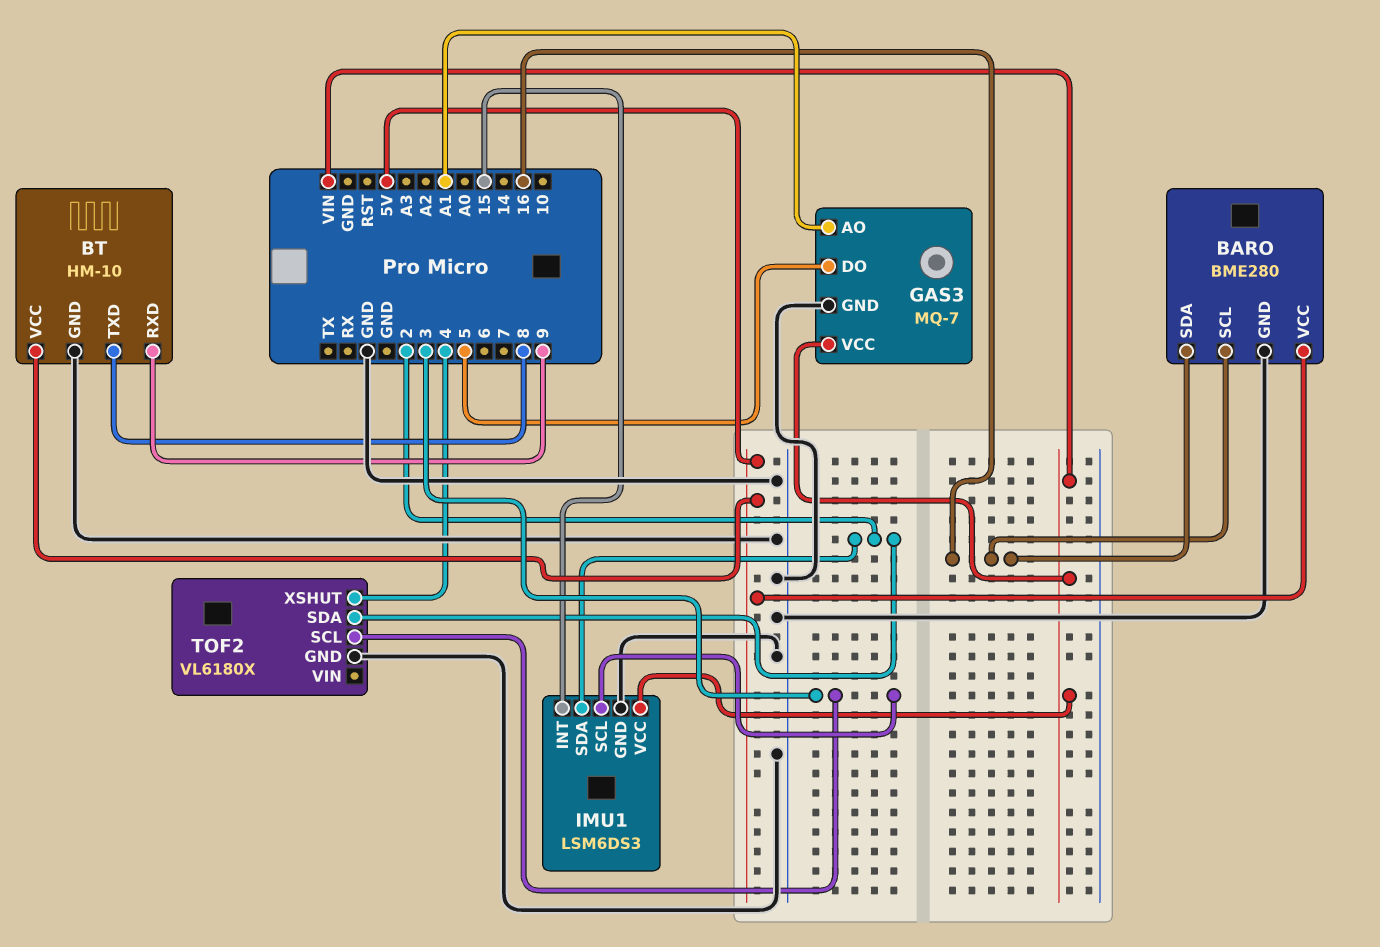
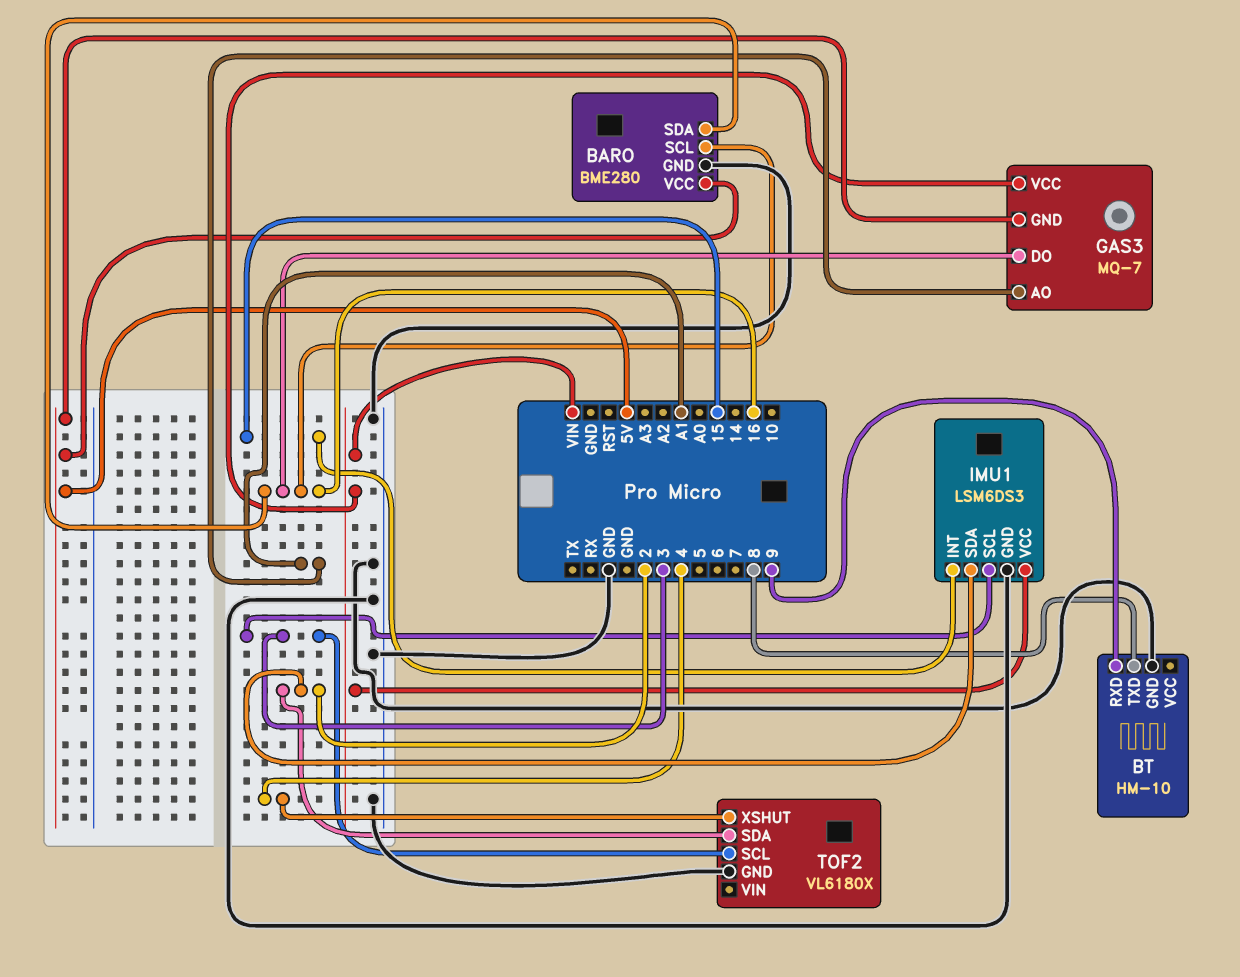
BT pin VCC: 5V -> none
GAS3 pin DO: 5 -> 16
GAS3 pin GND: GND -> 5V

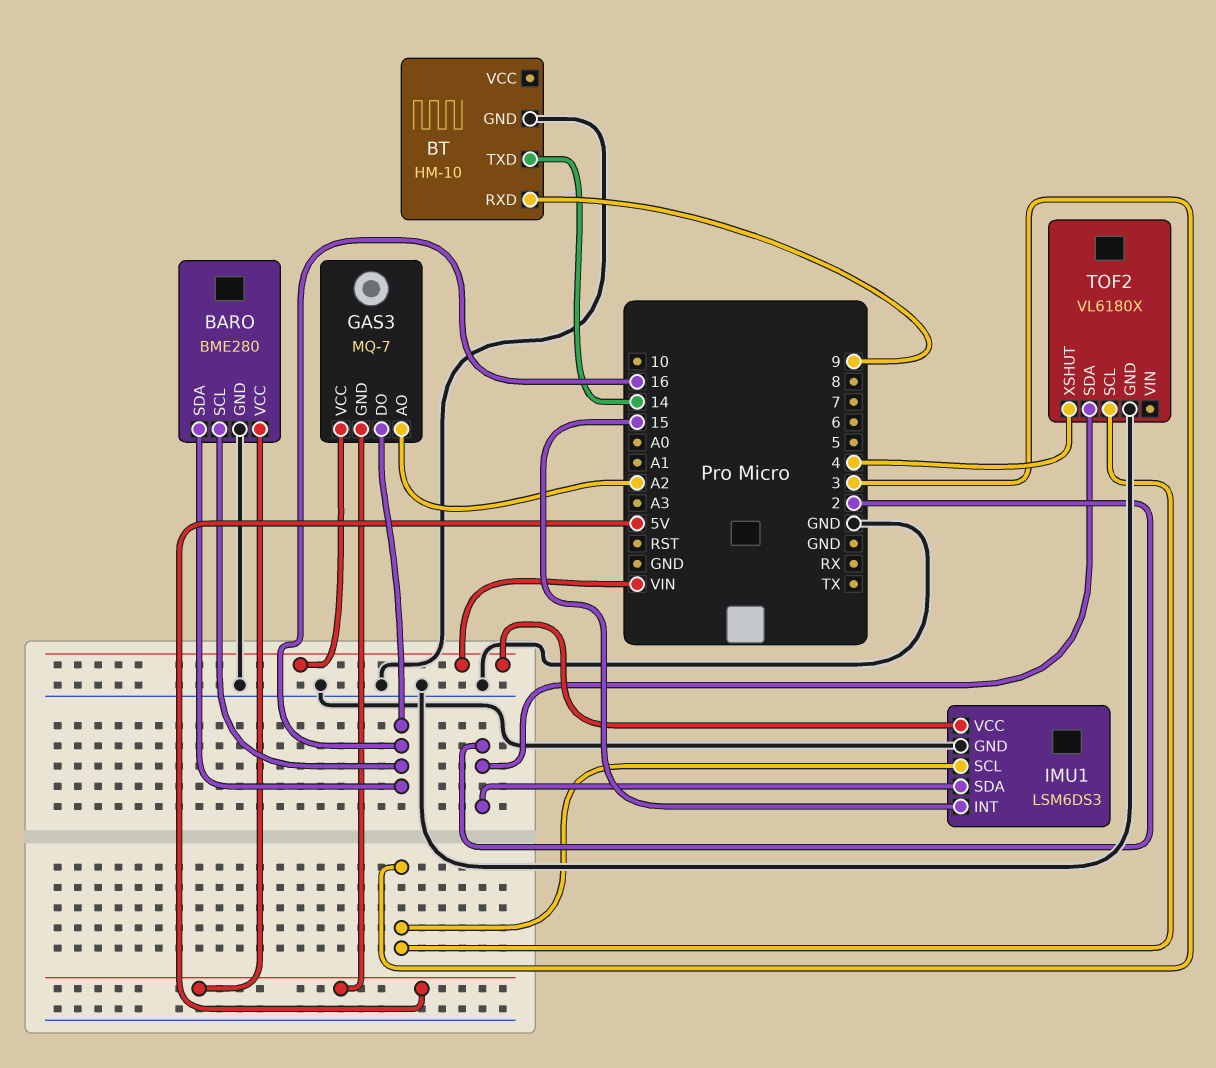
BT pin TXD: 8 -> 14
GAS3 pin AO: A1 -> A2

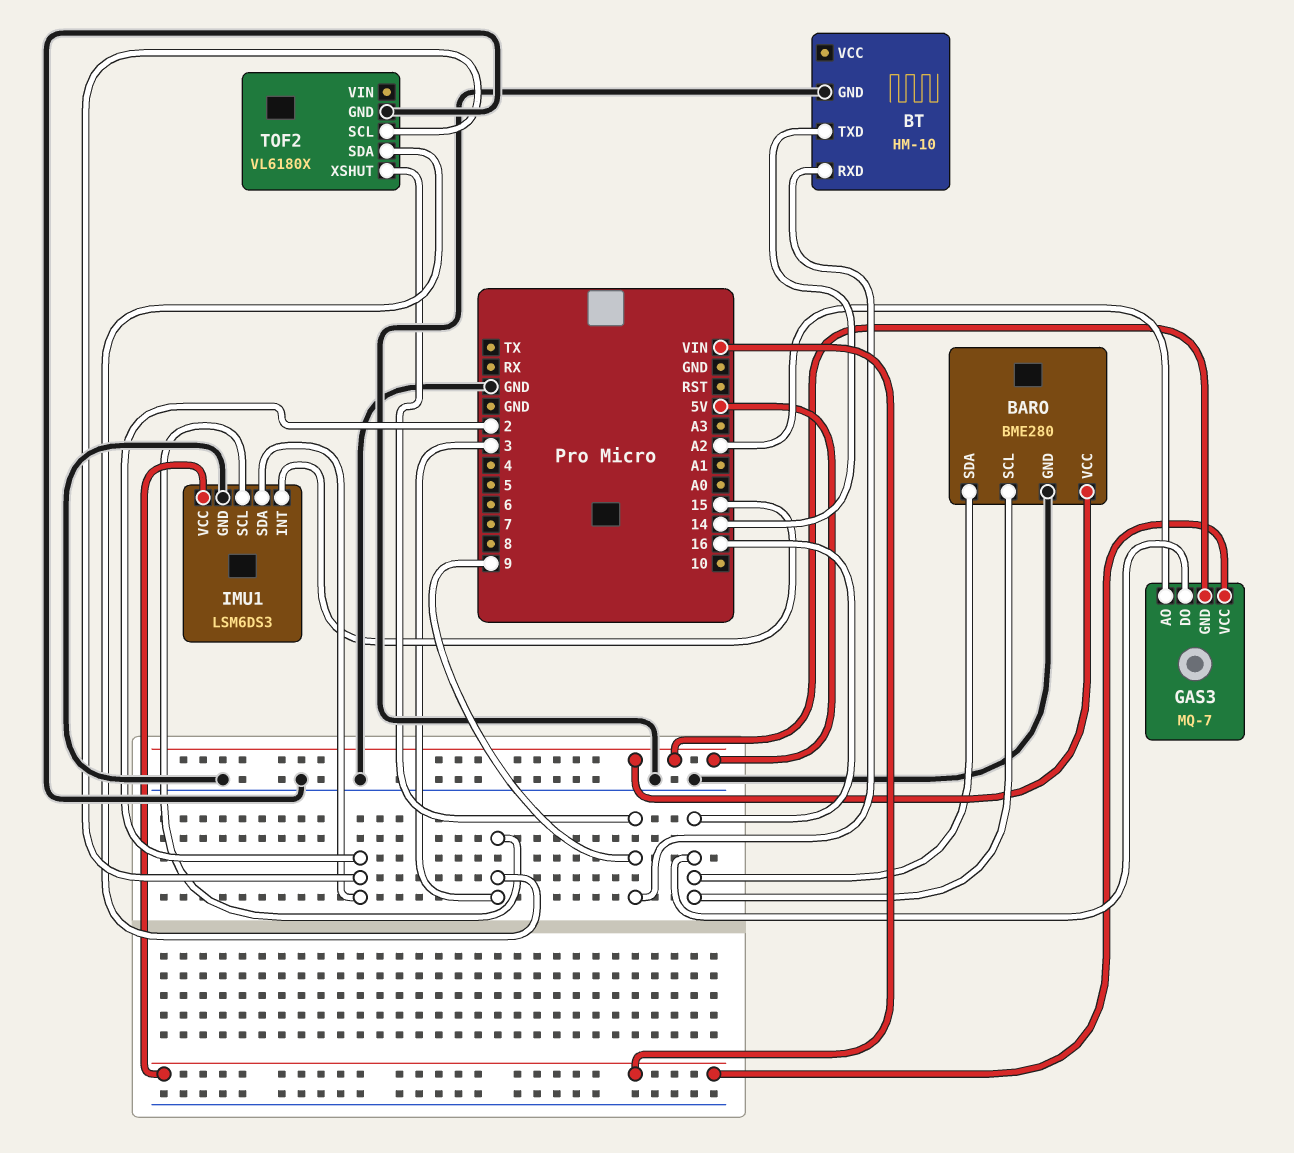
TOF2 pin SCL: 3 -> 2
TOF2 pin SDA: 2 -> 3
TOF2 pin XSHUT: 4 -> 9

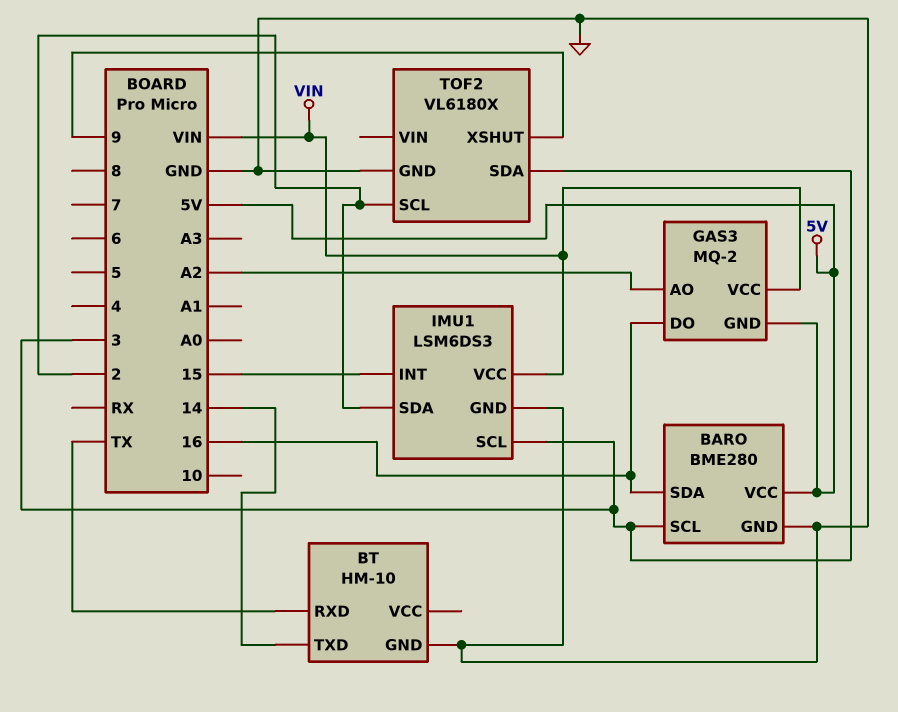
BARO pin SCL: 16 -> 3
BT pin RXD: 9 -> TX
GAS3: MQ-7 -> MQ-2

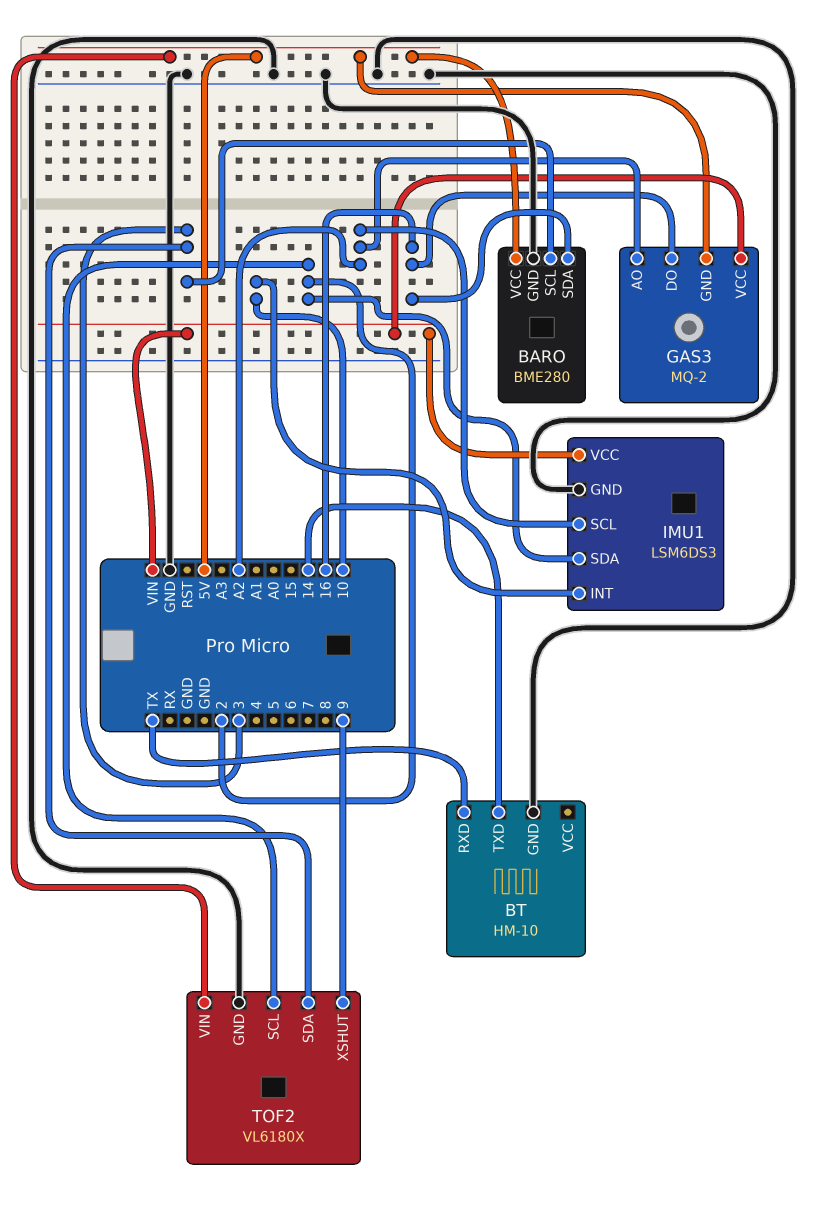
IMU1 pin INT: 15 -> 10
IMU1 pin SCL: 3 -> A2
TOF2 pin VIN: none -> 5V

